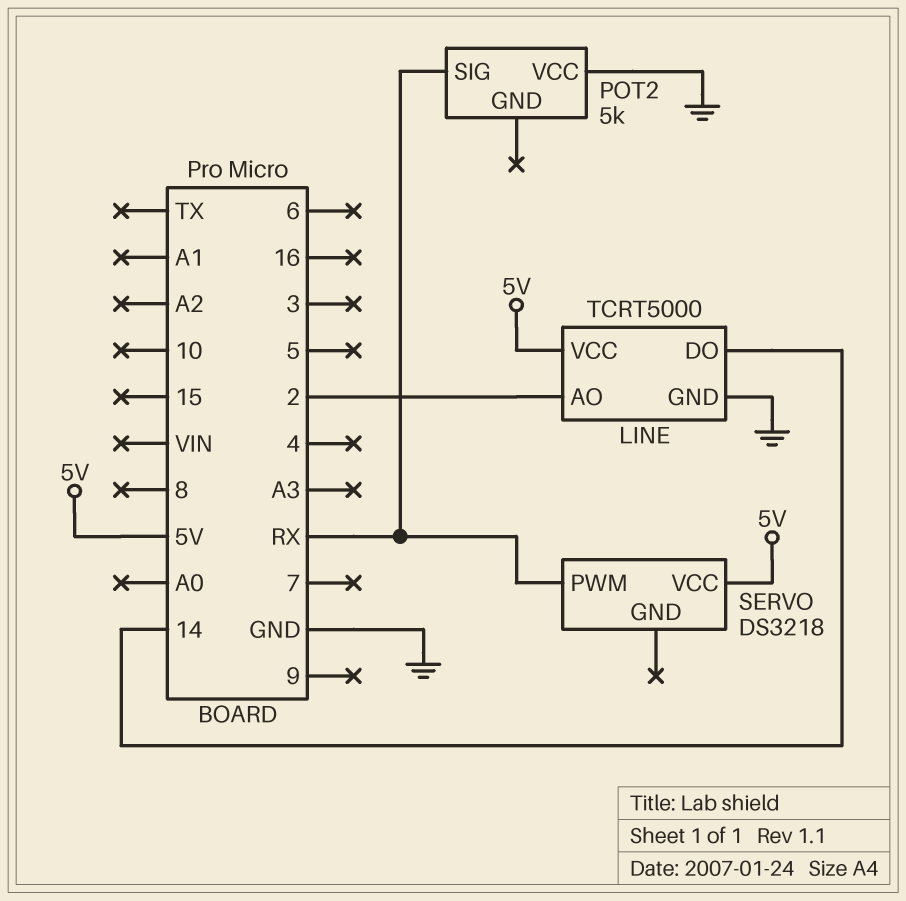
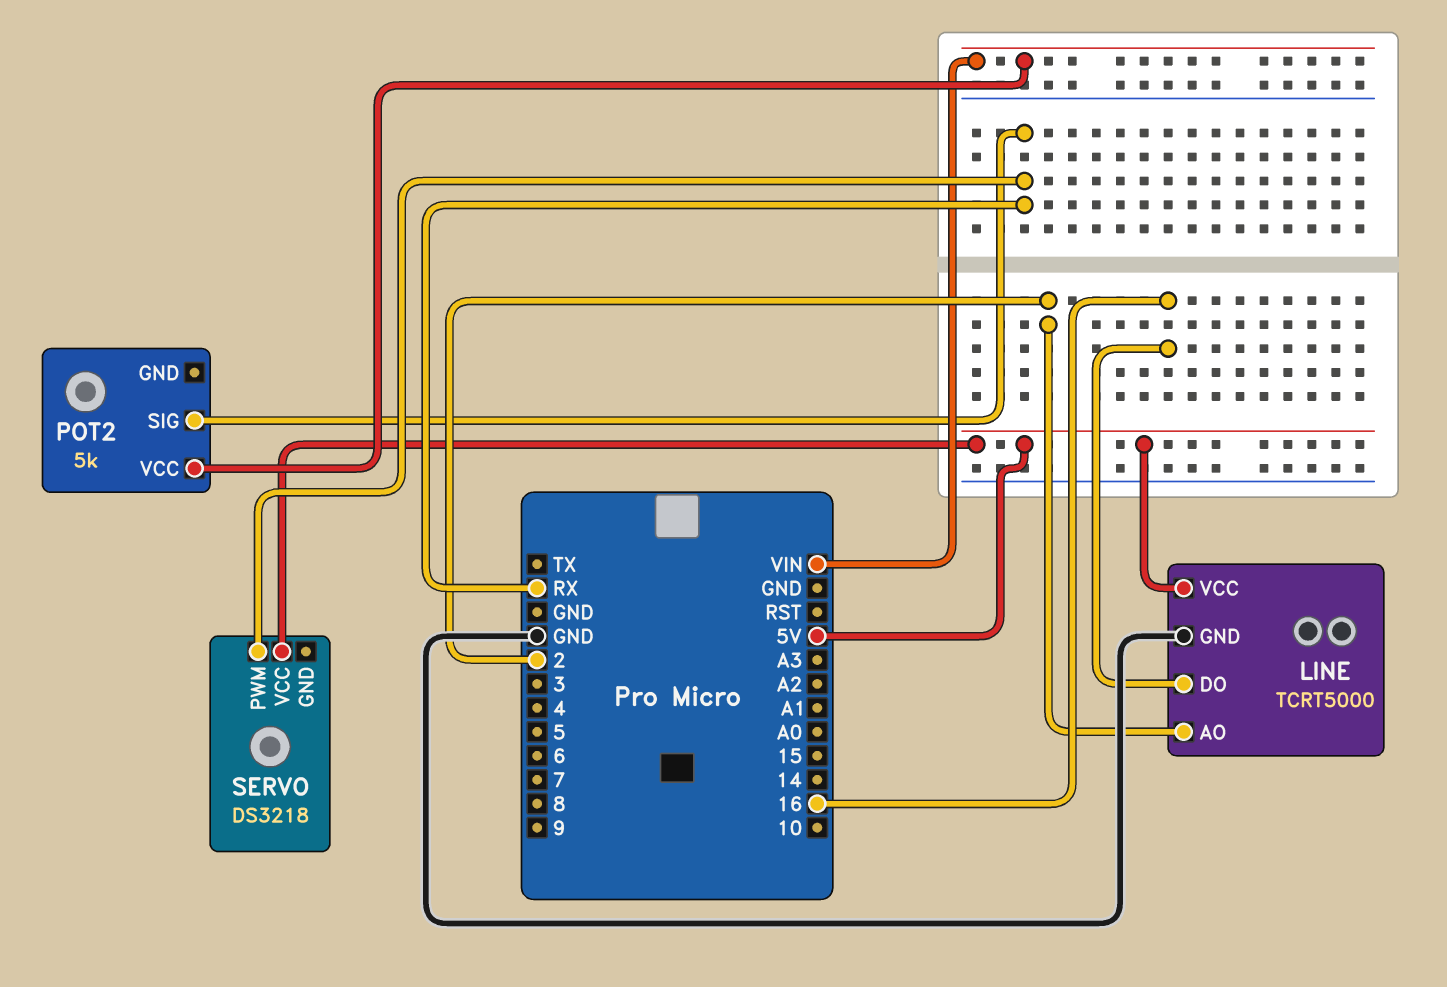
LINE pin DO: 14 -> 16
POT2 pin VCC: GND -> VIN

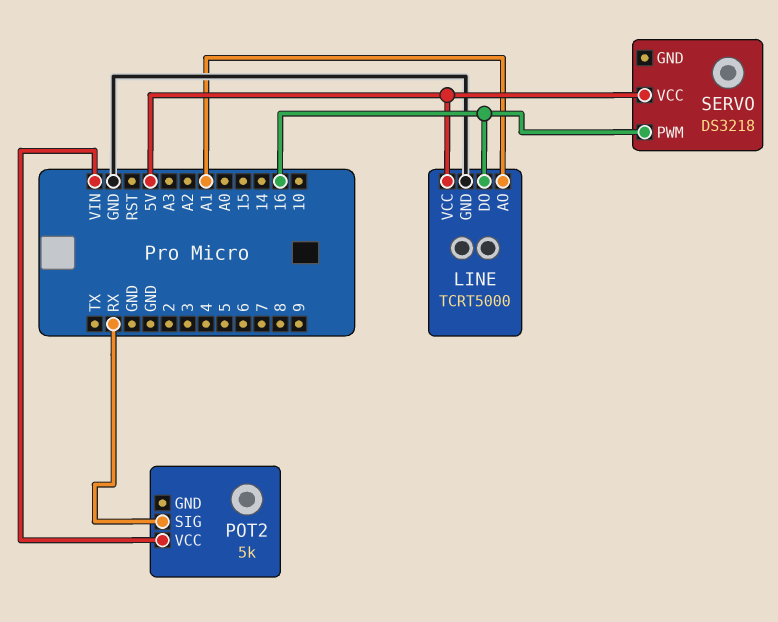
LINE pin AO: 2 -> A1
SERVO pin PWM: RX -> 16

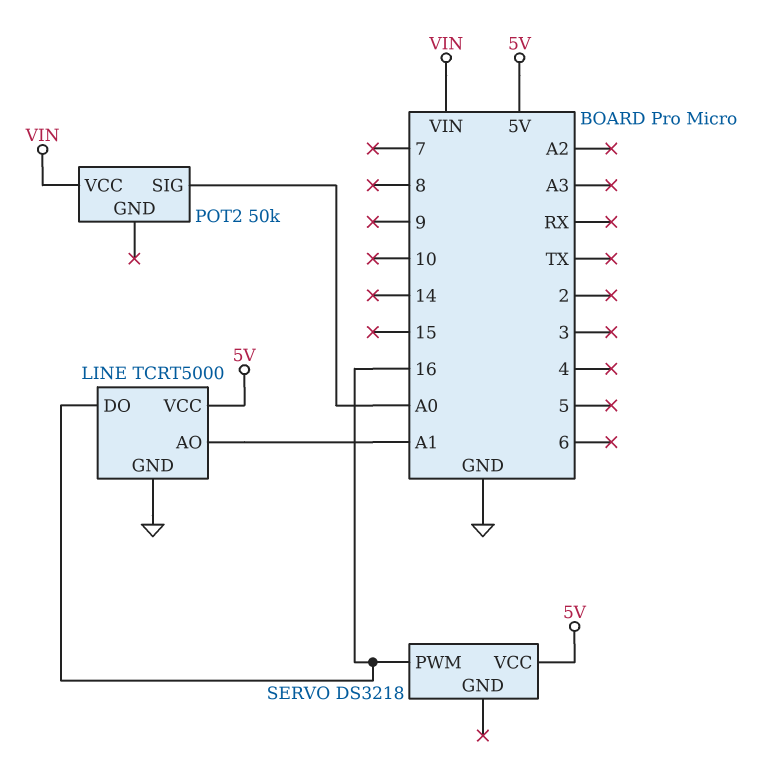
POT2: 5k -> 50k
POT2 pin SIG: RX -> A0

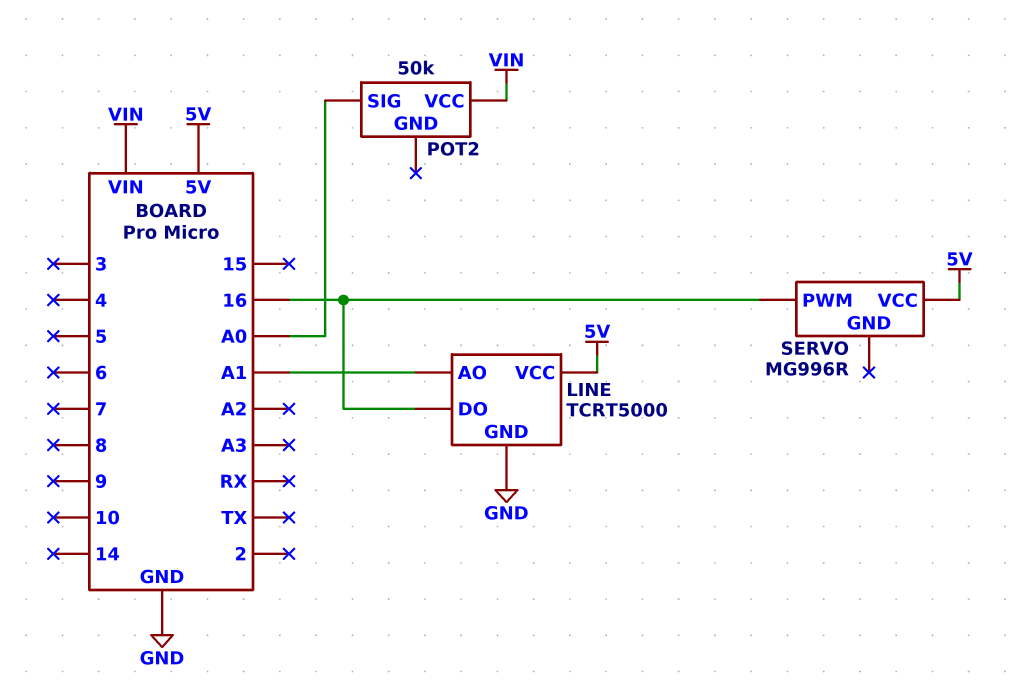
SERVO: DS3218 -> MG996R

